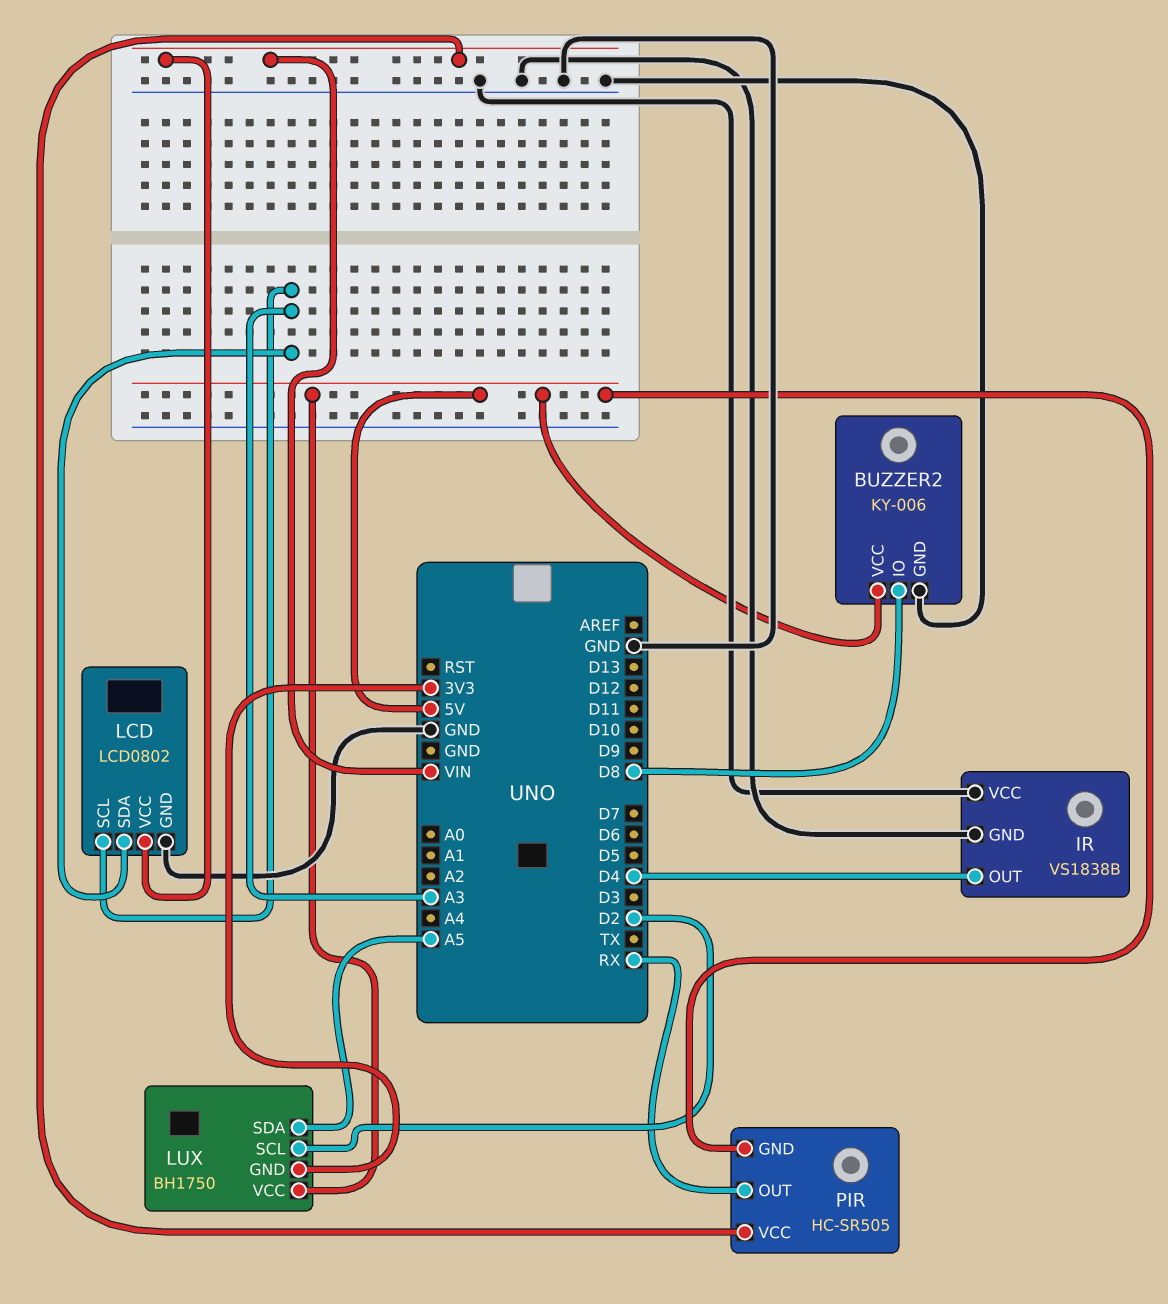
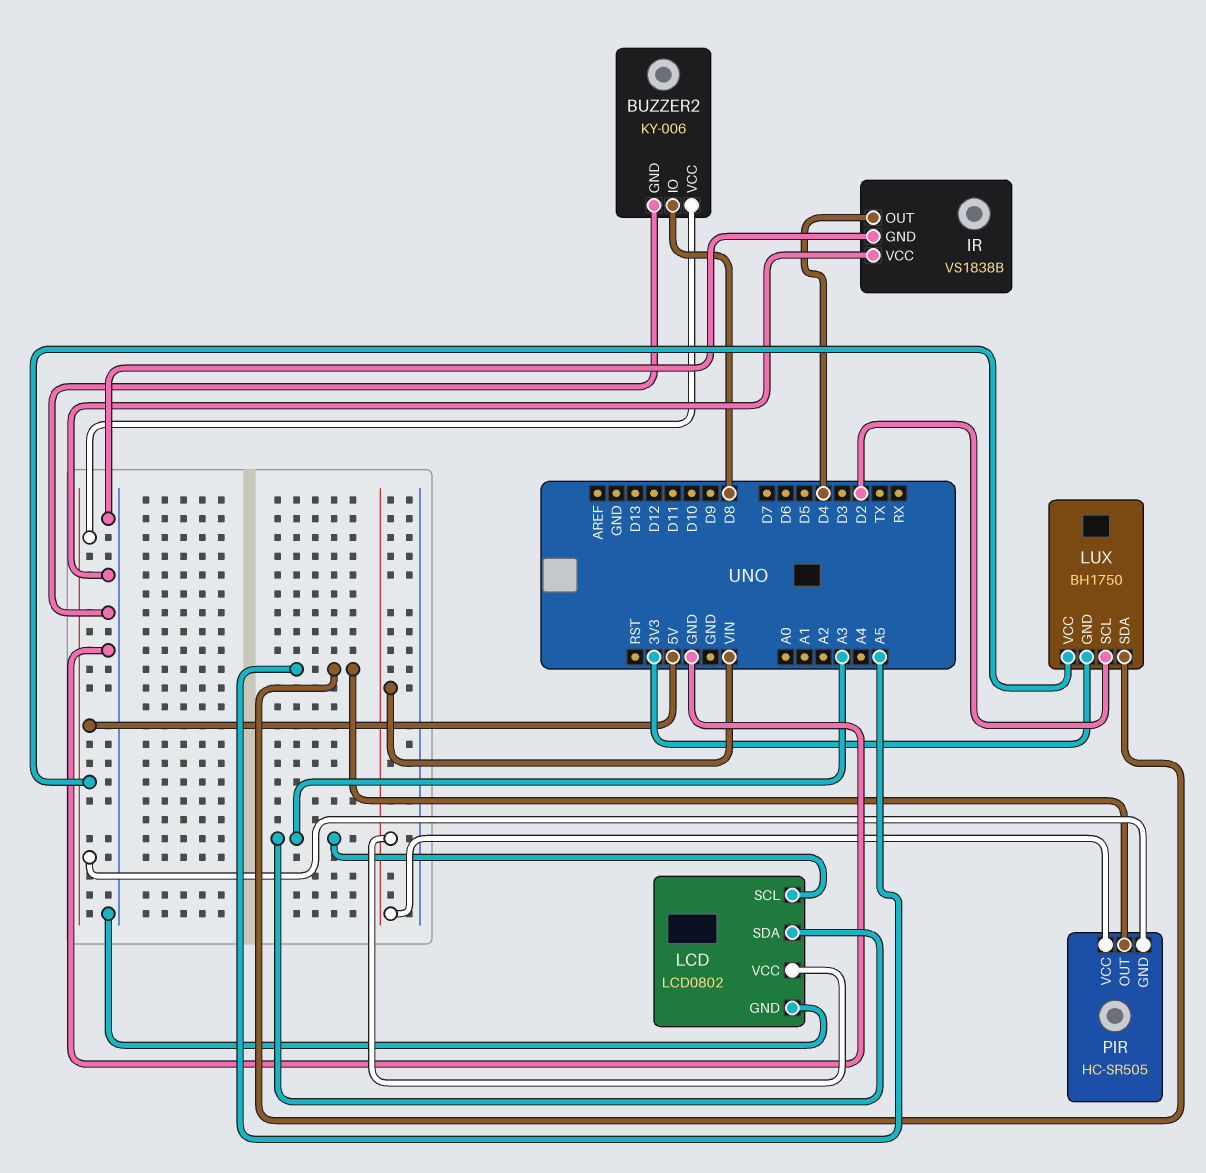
PIR pin OUT: RX -> A5

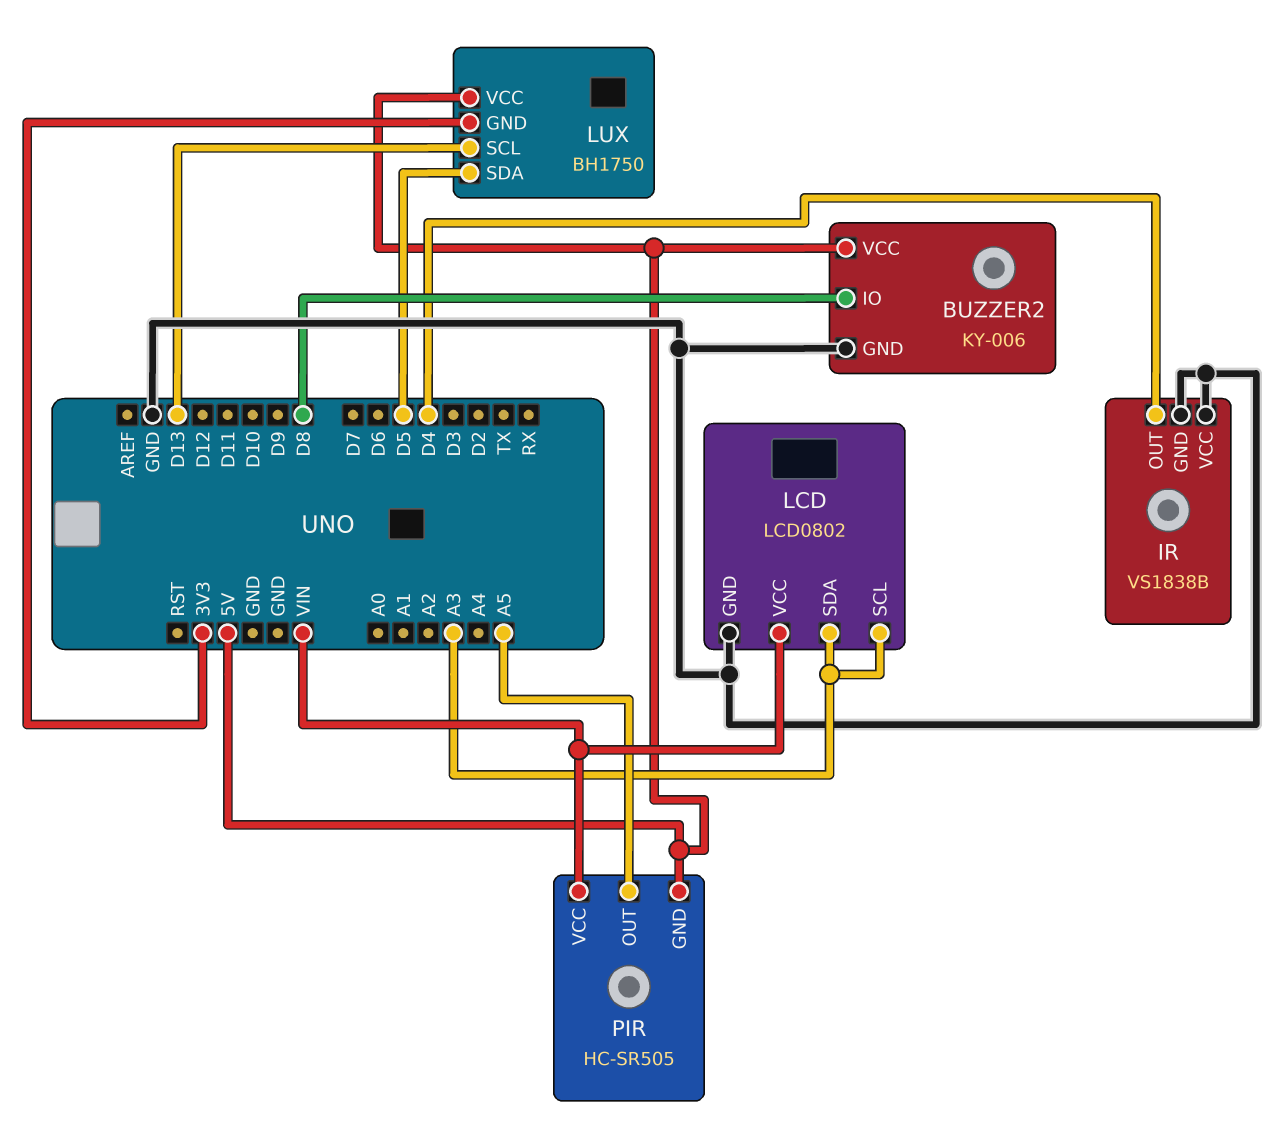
LUX pin SCL: D2 -> D13
LUX pin SDA: A5 -> D5

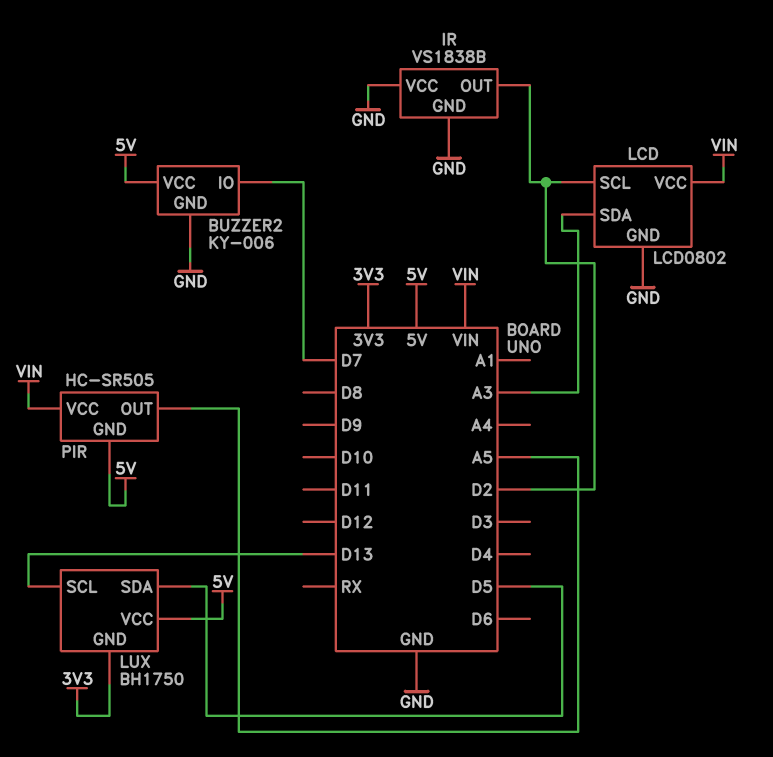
BUZZER2 pin IO: D8 -> D7
IR pin OUT: D4 -> D2
LCD pin SCL: A3 -> D2

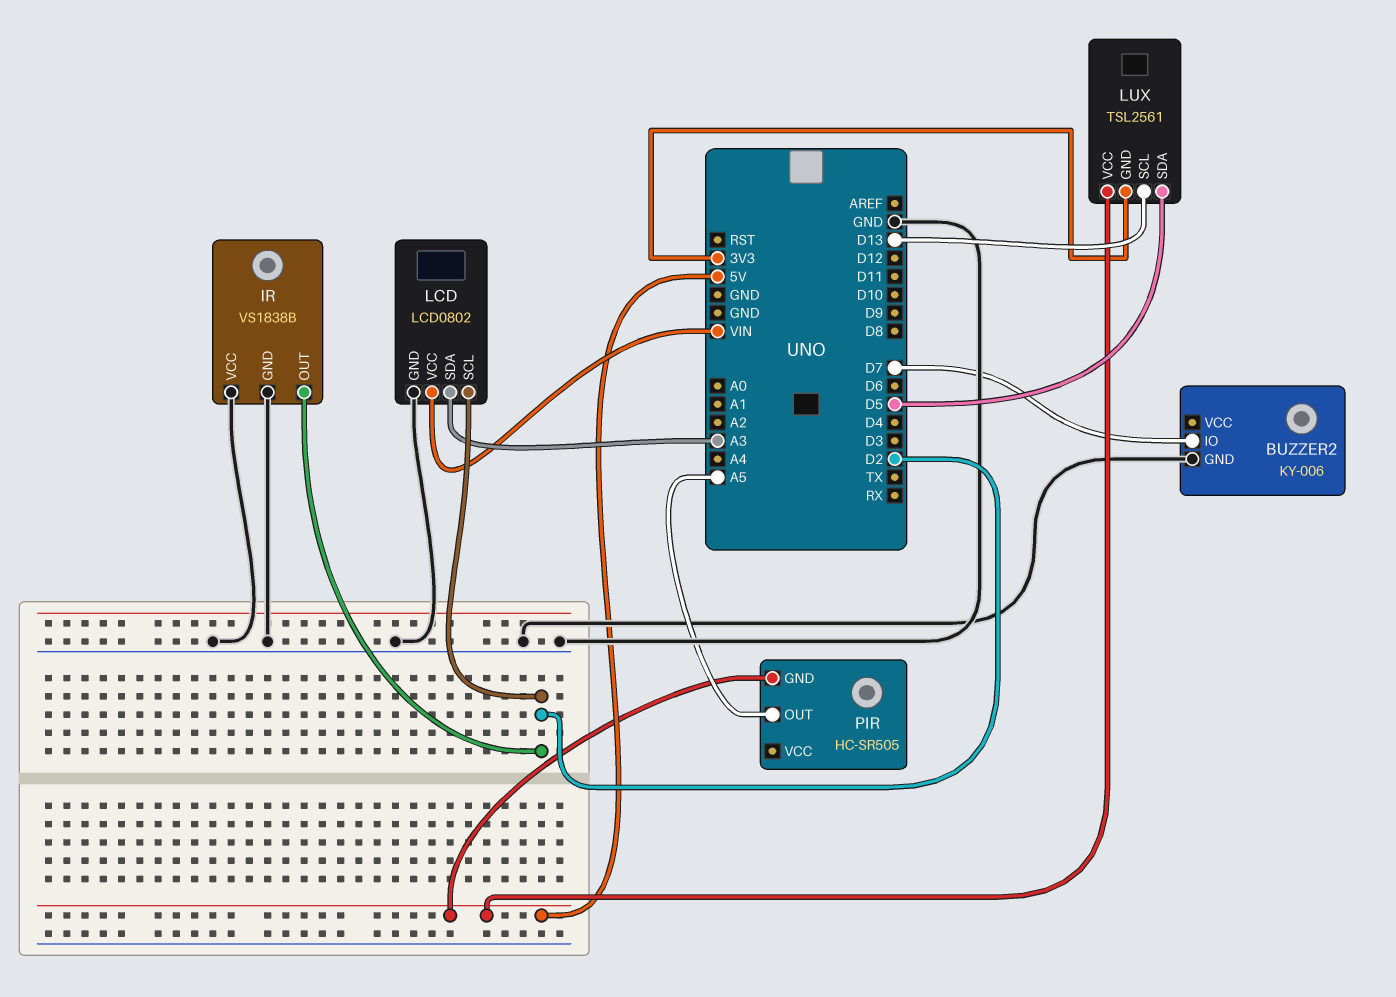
BUZZER2 pin VCC: 5V -> none
LUX: BH1750 -> TSL2561
PIR pin VCC: VIN -> none

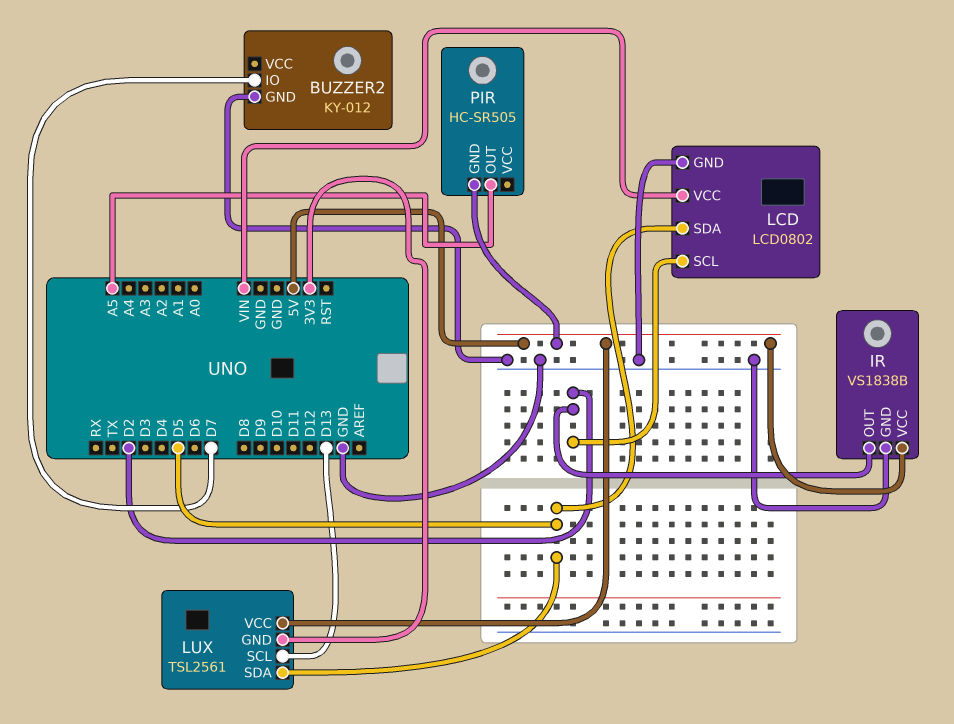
BUZZER2: KY-006 -> KY-012
IR pin VCC: GND -> 5V
LCD pin SDA: A3 -> D5

